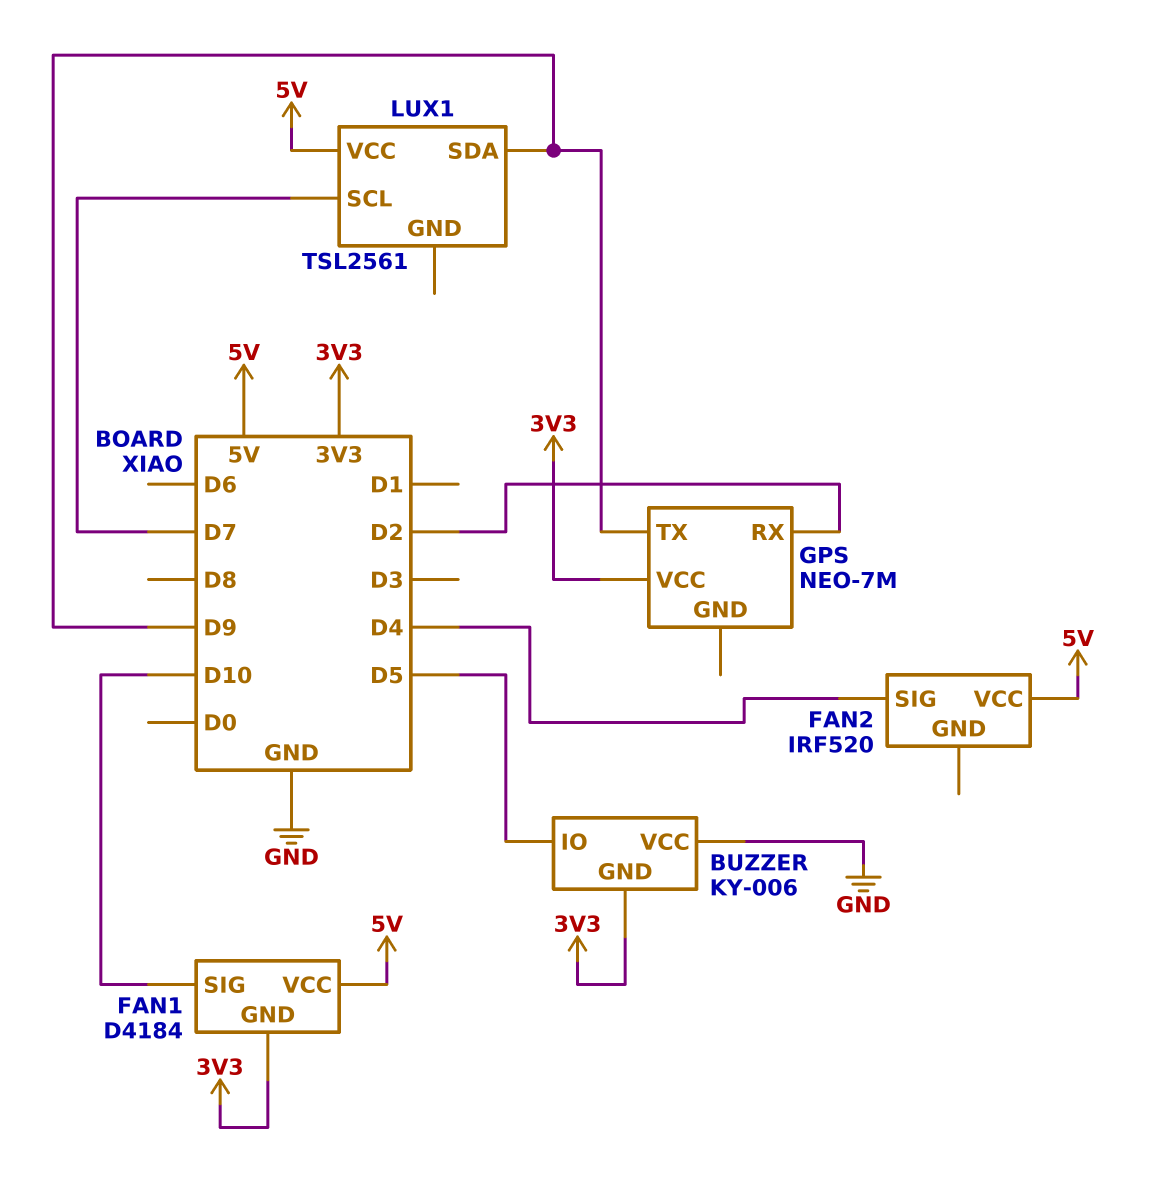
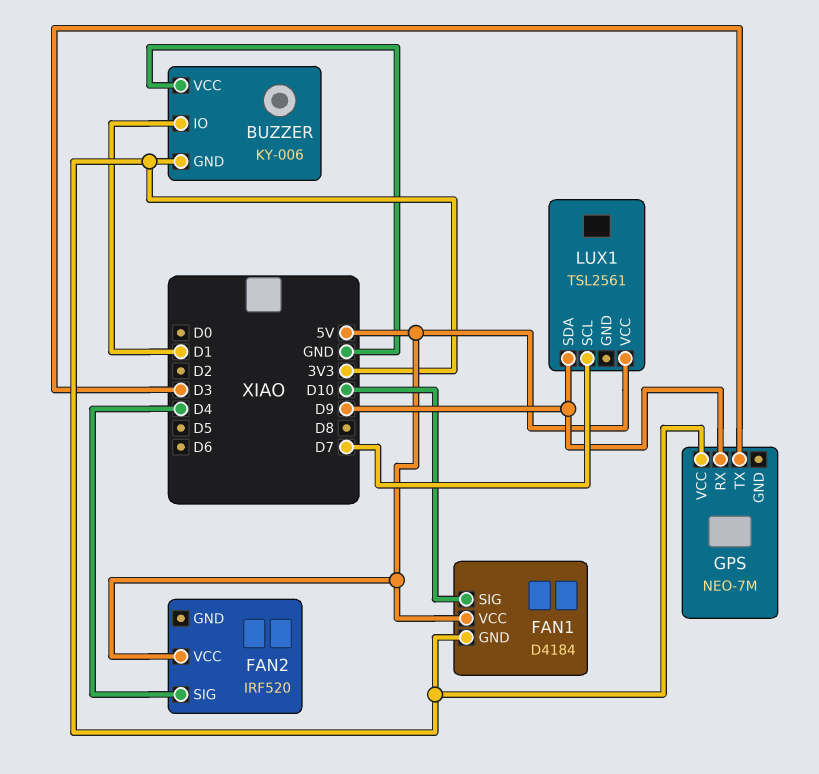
BUZZER pin IO: D5 -> D1
GPS pin RX: D2 -> D9
GPS pin TX: D9 -> D3

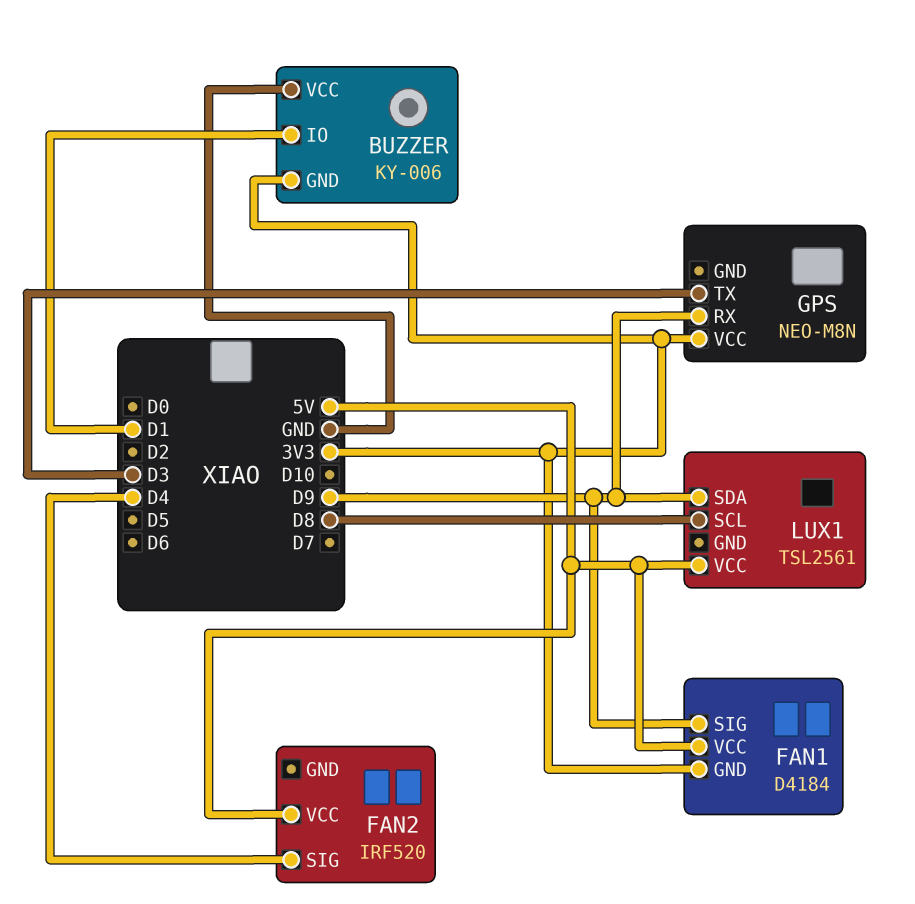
FAN1 pin SIG: D10 -> D9
GPS: NEO-7M -> NEO-M8N
LUX1 pin SCL: D7 -> D8

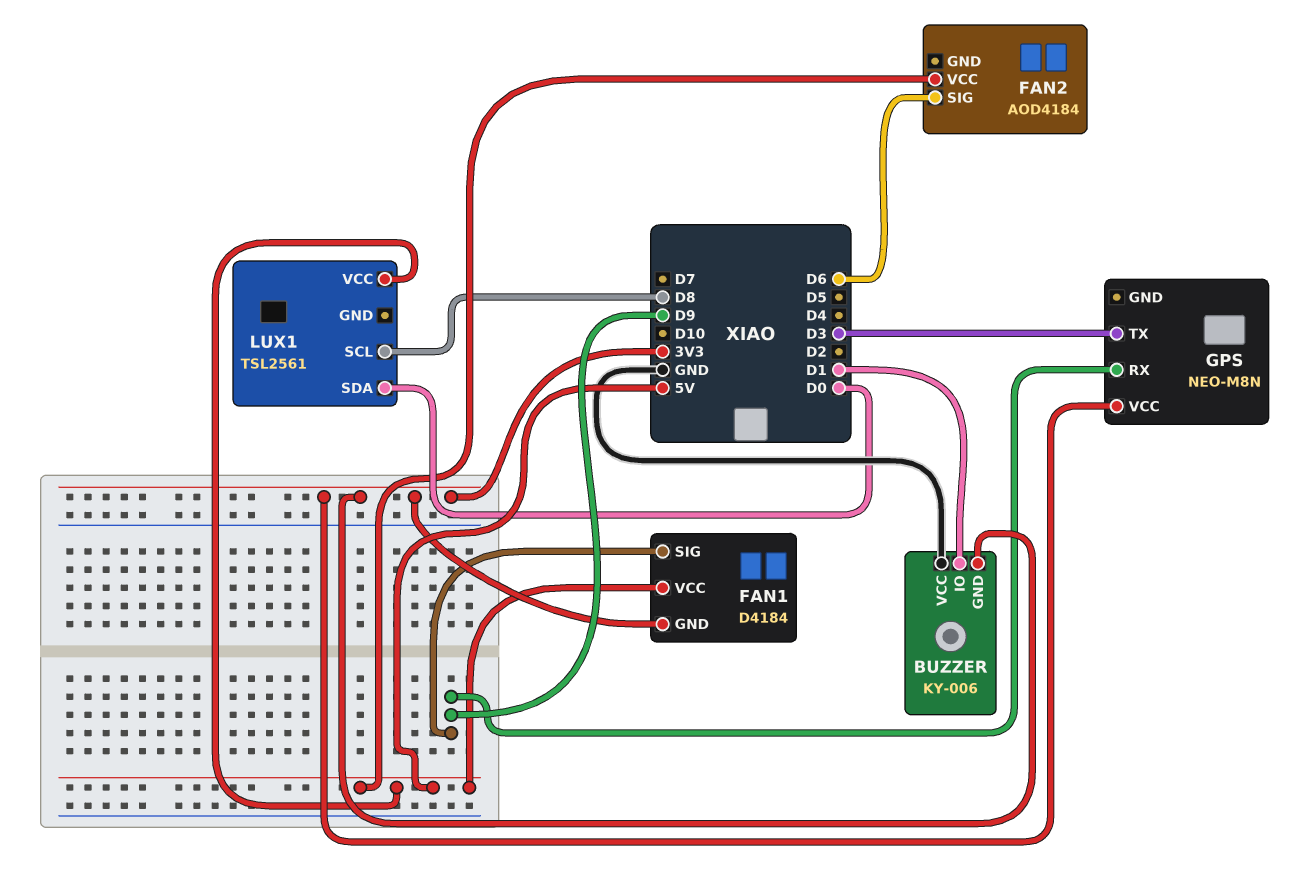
FAN2: IRF520 -> AOD4184
FAN2 pin SIG: D4 -> D6
LUX1 pin SDA: D9 -> D0

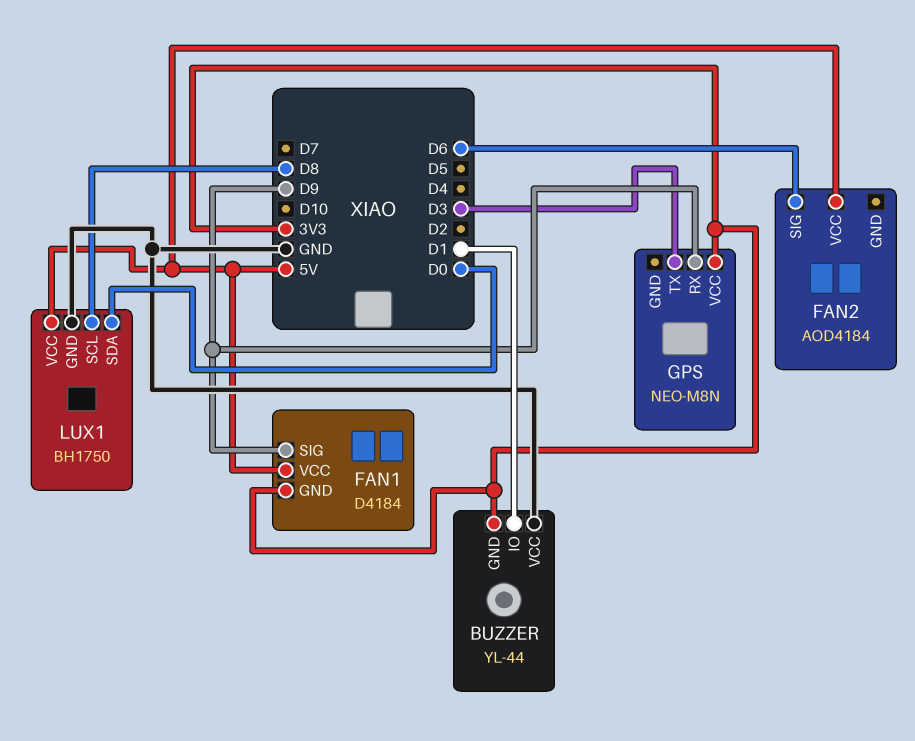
BUZZER: KY-006 -> YL-44
LUX1: TSL2561 -> BH1750
LUX1 pin GND: none -> GND

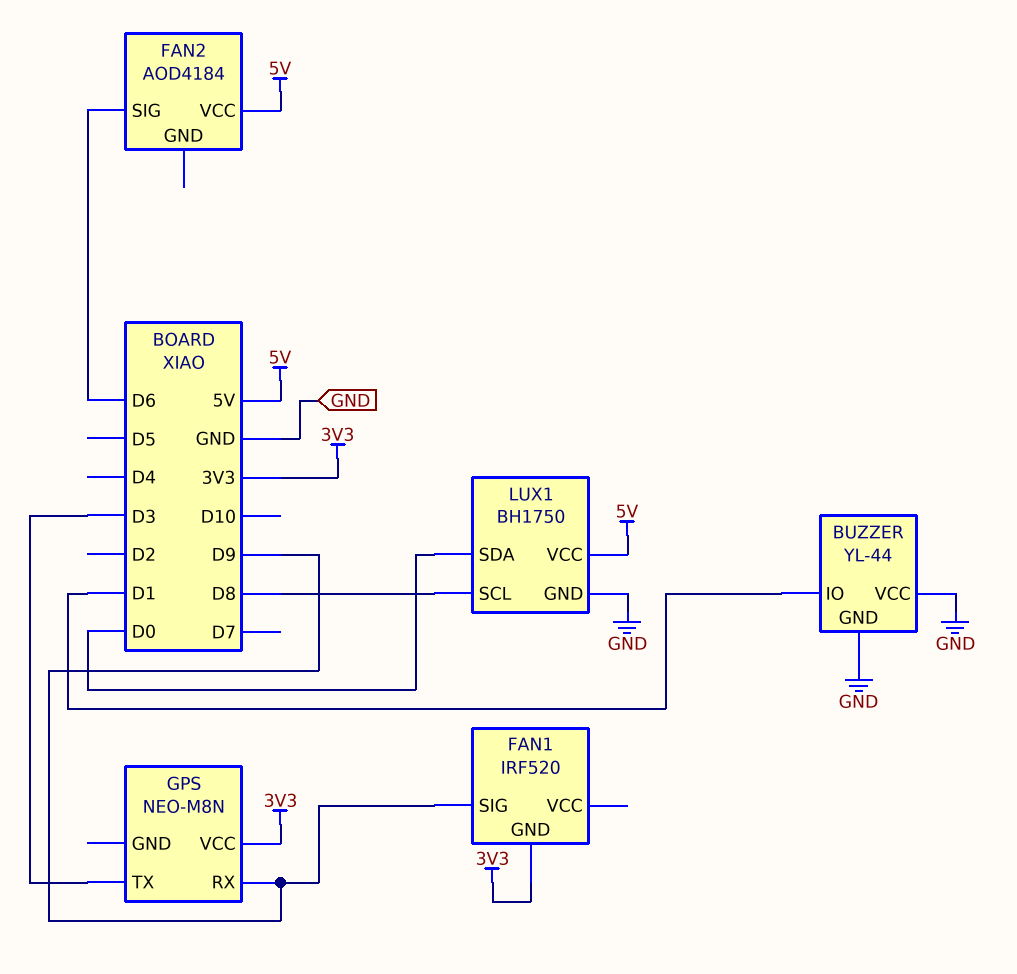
BUZZER pin GND: 3V3 -> GND
FAN1: D4184 -> IRF520
FAN1 pin VCC: 5V -> none

